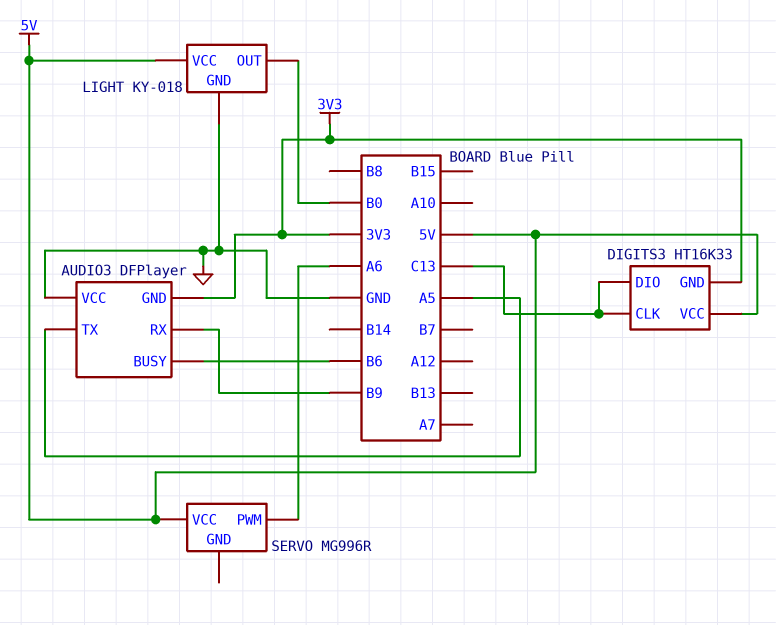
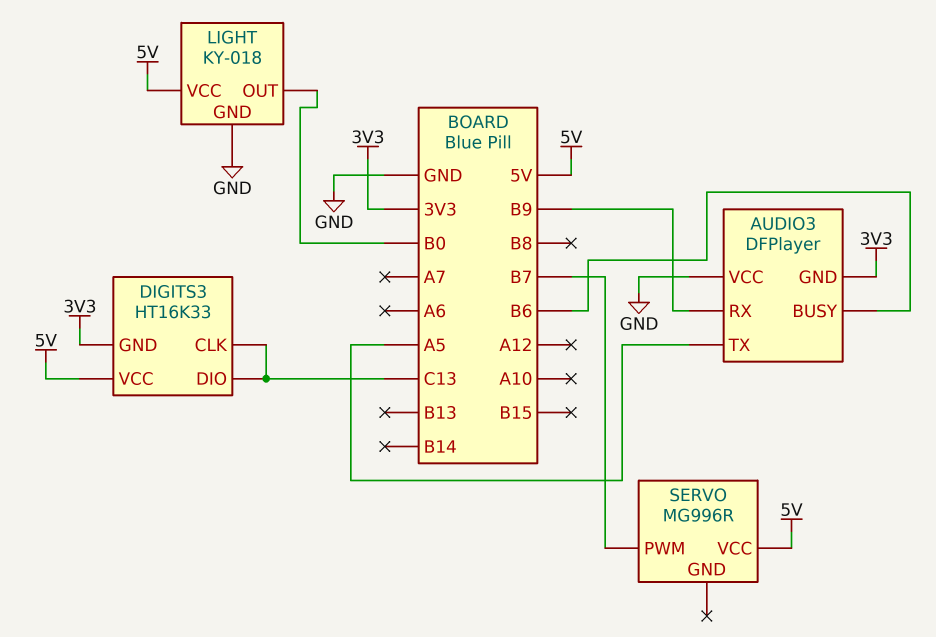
SERVO pin PWM: A6 -> B7

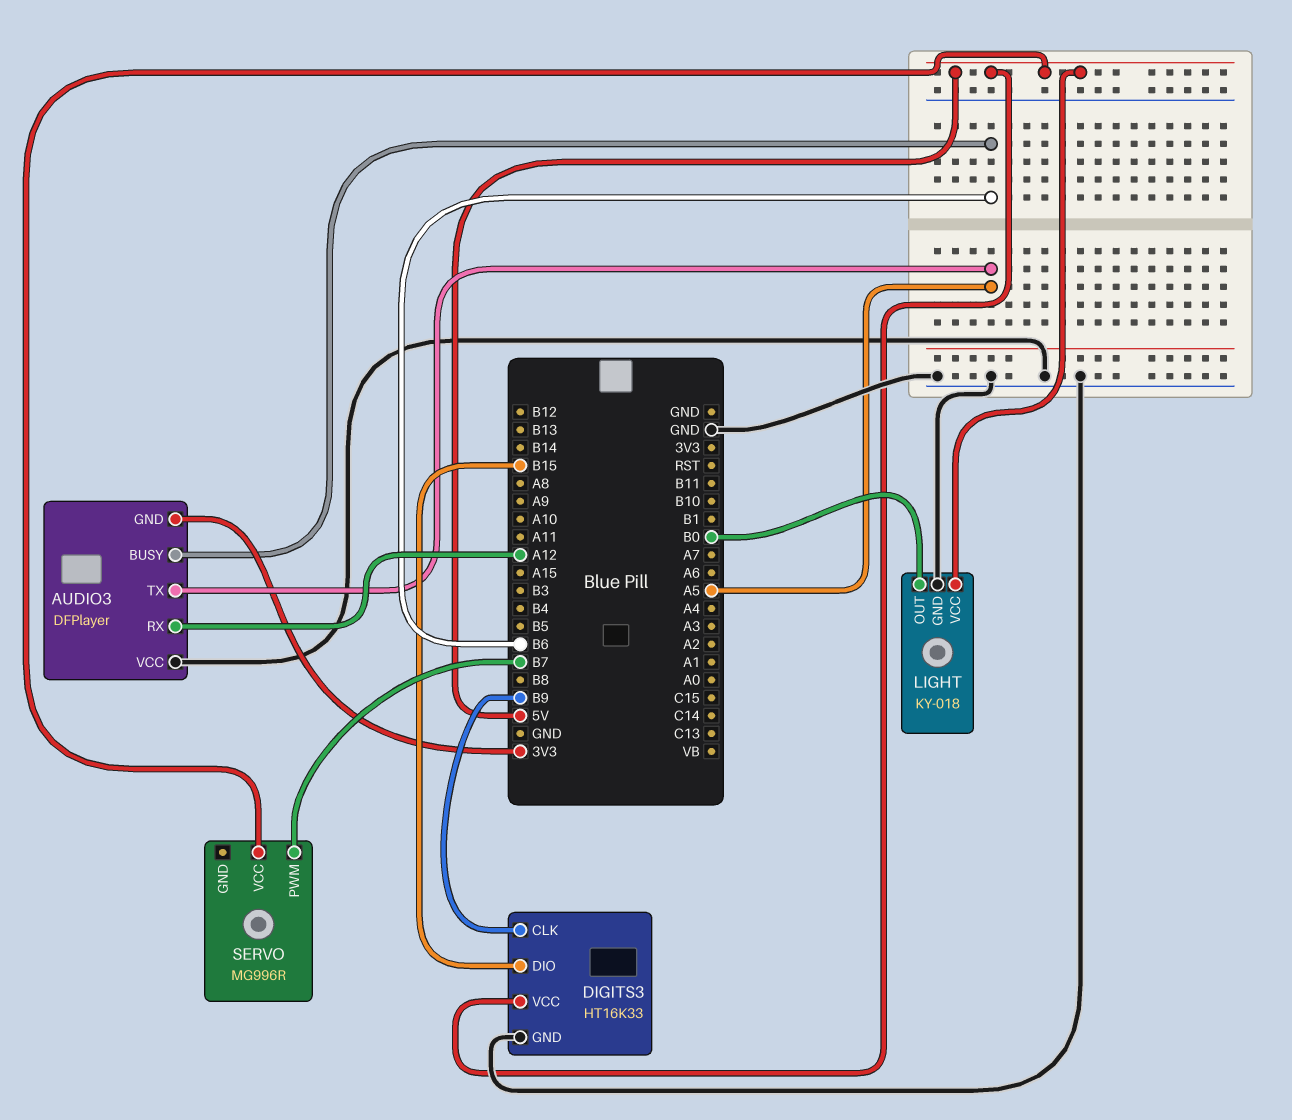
AUDIO3 pin RX: B9 -> A12
DIGITS3 pin CLK: C13 -> B9
DIGITS3 pin DIO: C13 -> B15
DIGITS3 pin GND: 3V3 -> GND

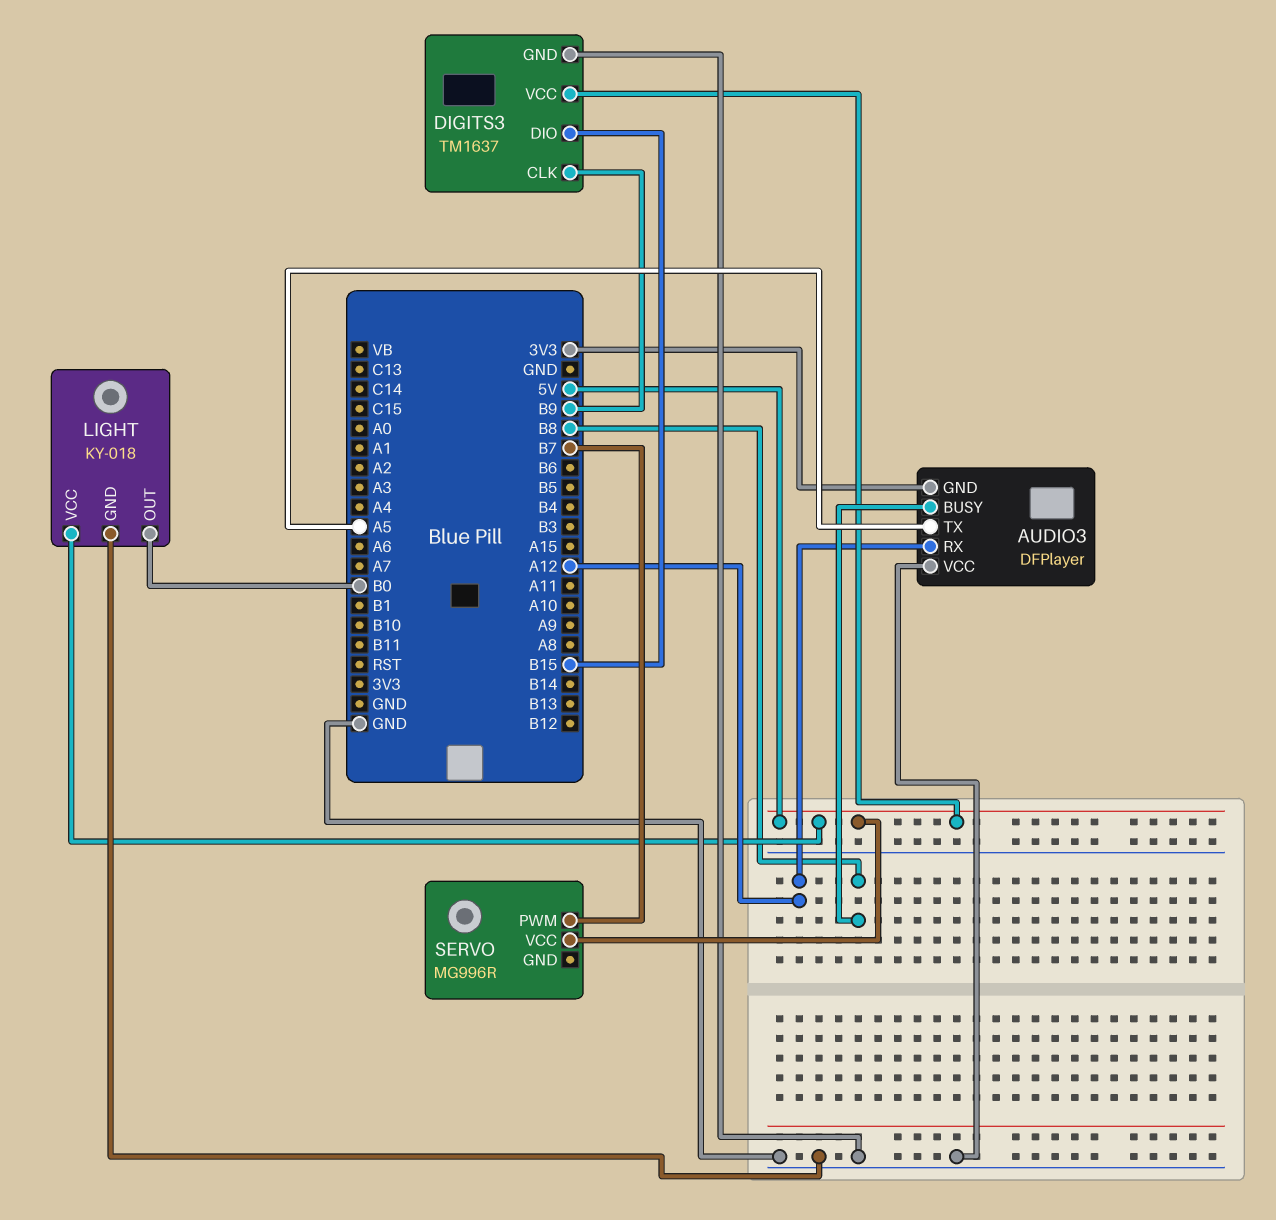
AUDIO3 pin BUSY: B6 -> B8
DIGITS3: HT16K33 -> TM1637

